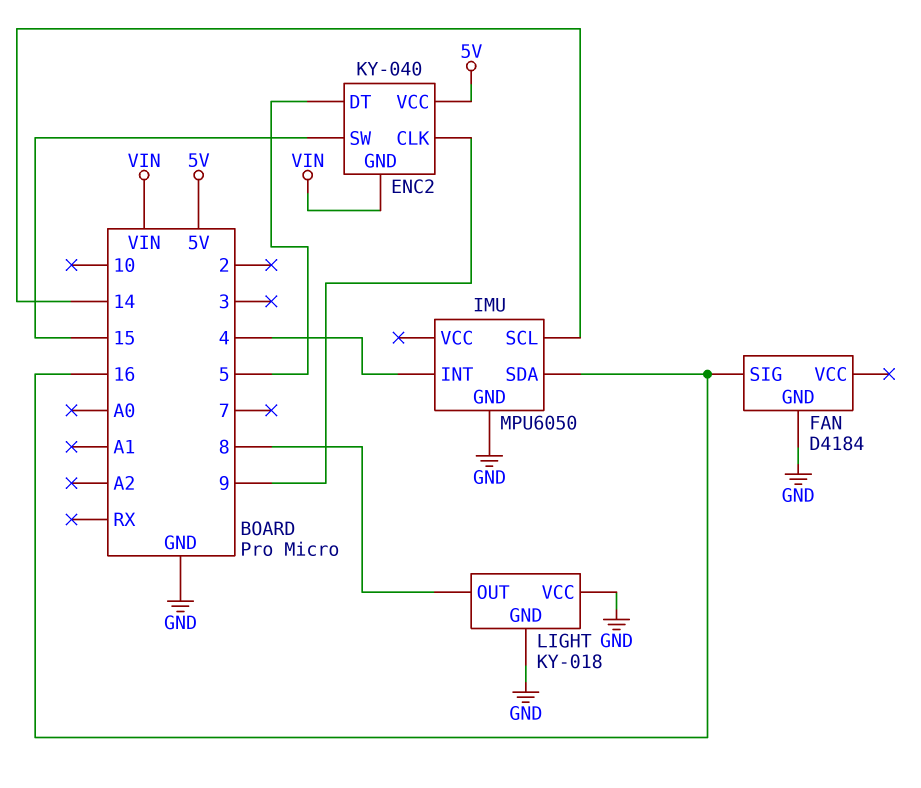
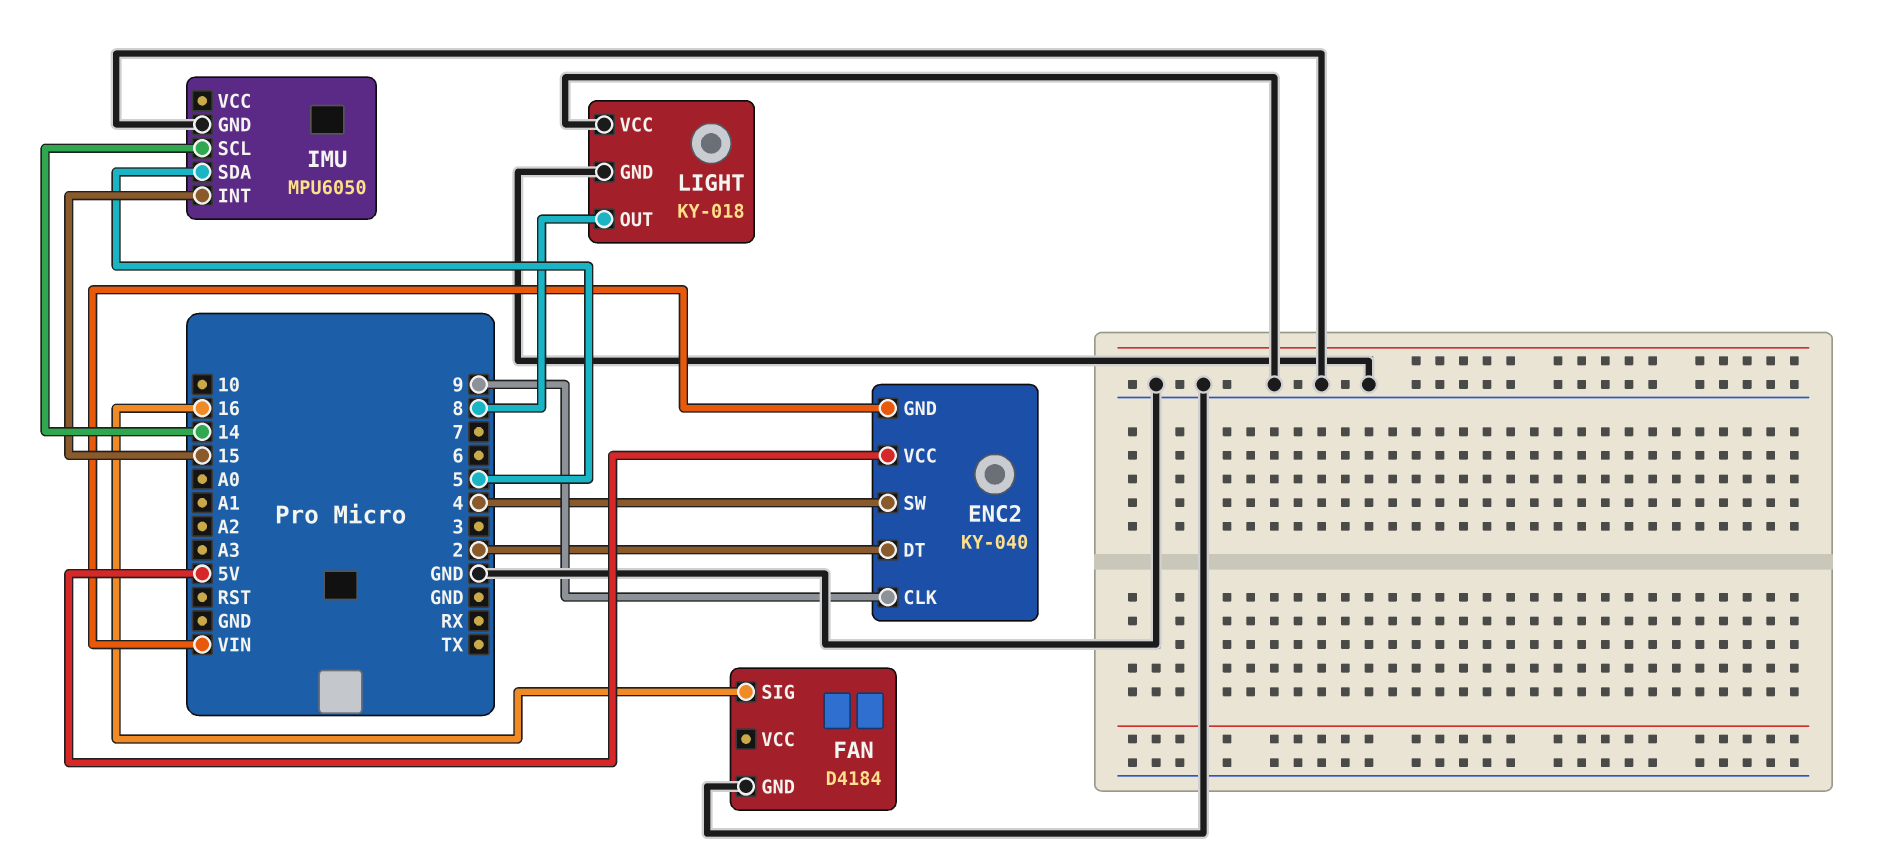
ENC2 pin DT: 5 -> 2
ENC2 pin SW: 15 -> 4
IMU pin INT: 4 -> 15
IMU pin SDA: 16 -> 5

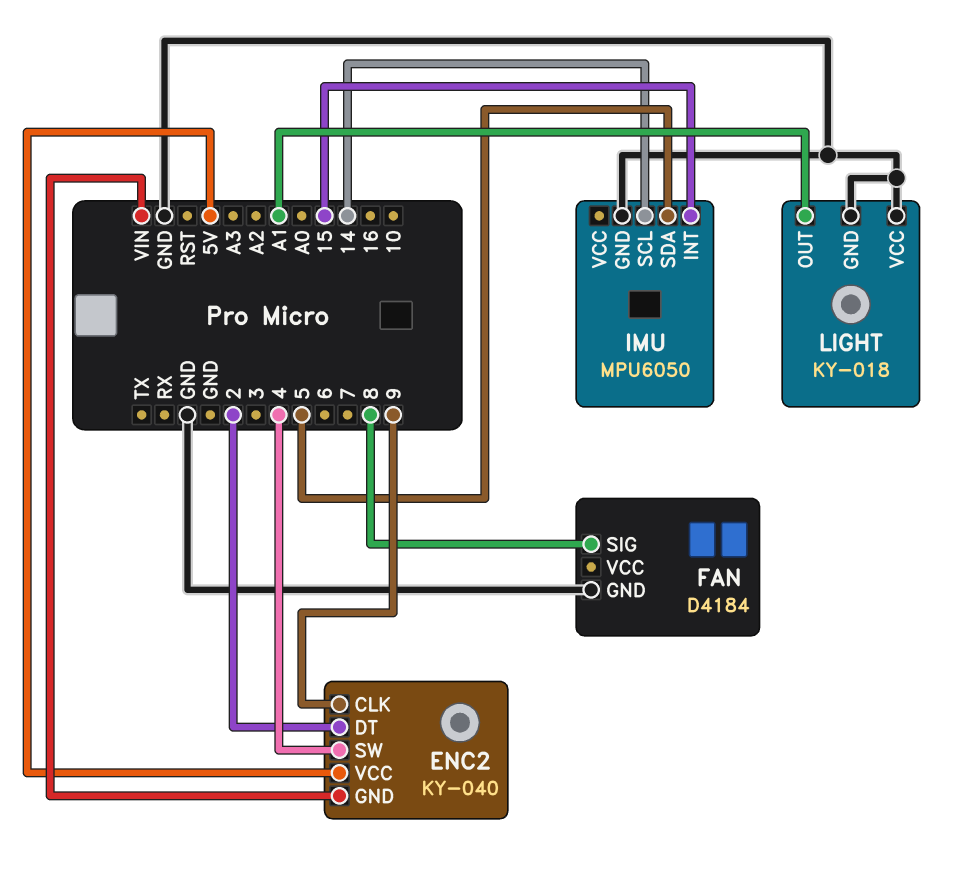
FAN pin SIG: 16 -> 8
LIGHT pin OUT: 8 -> A1

